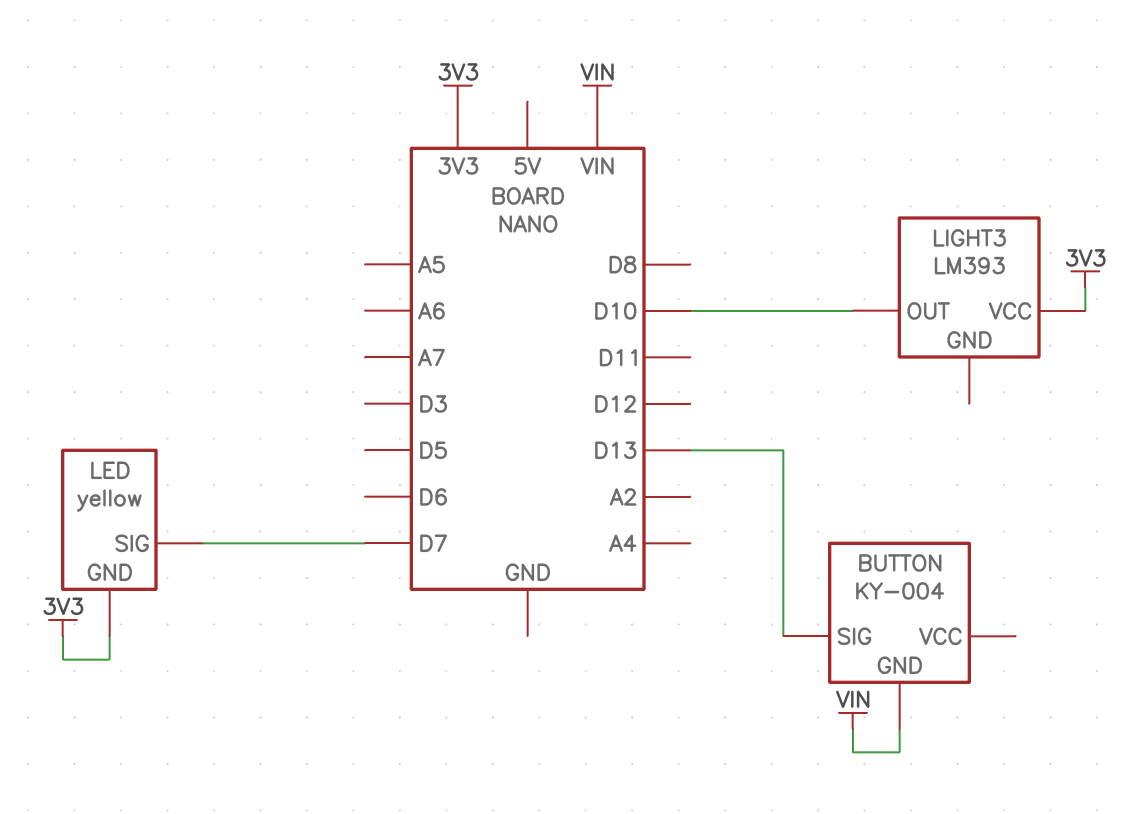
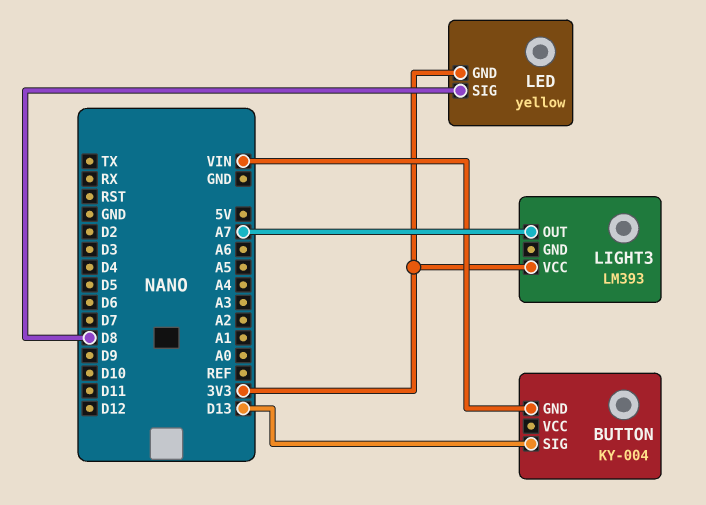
LED pin SIG: D7 -> D8
LIGHT3 pin OUT: D10 -> A7

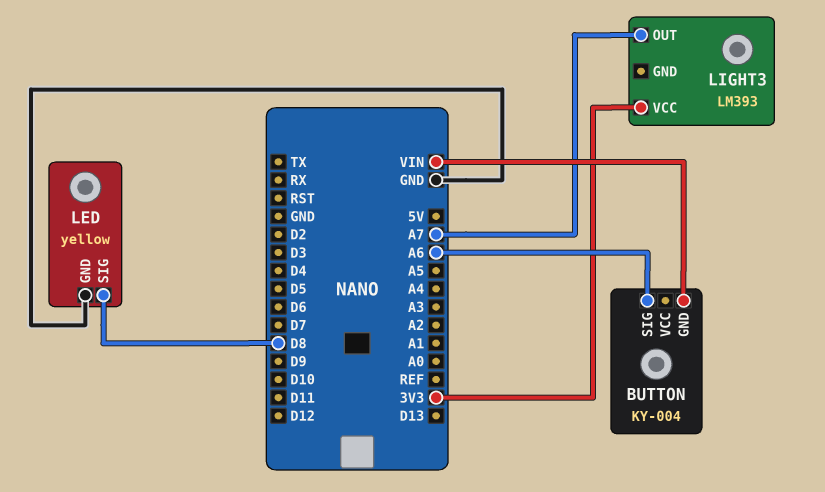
BUTTON pin SIG: D13 -> A6
LED pin GND: 3V3 -> GND

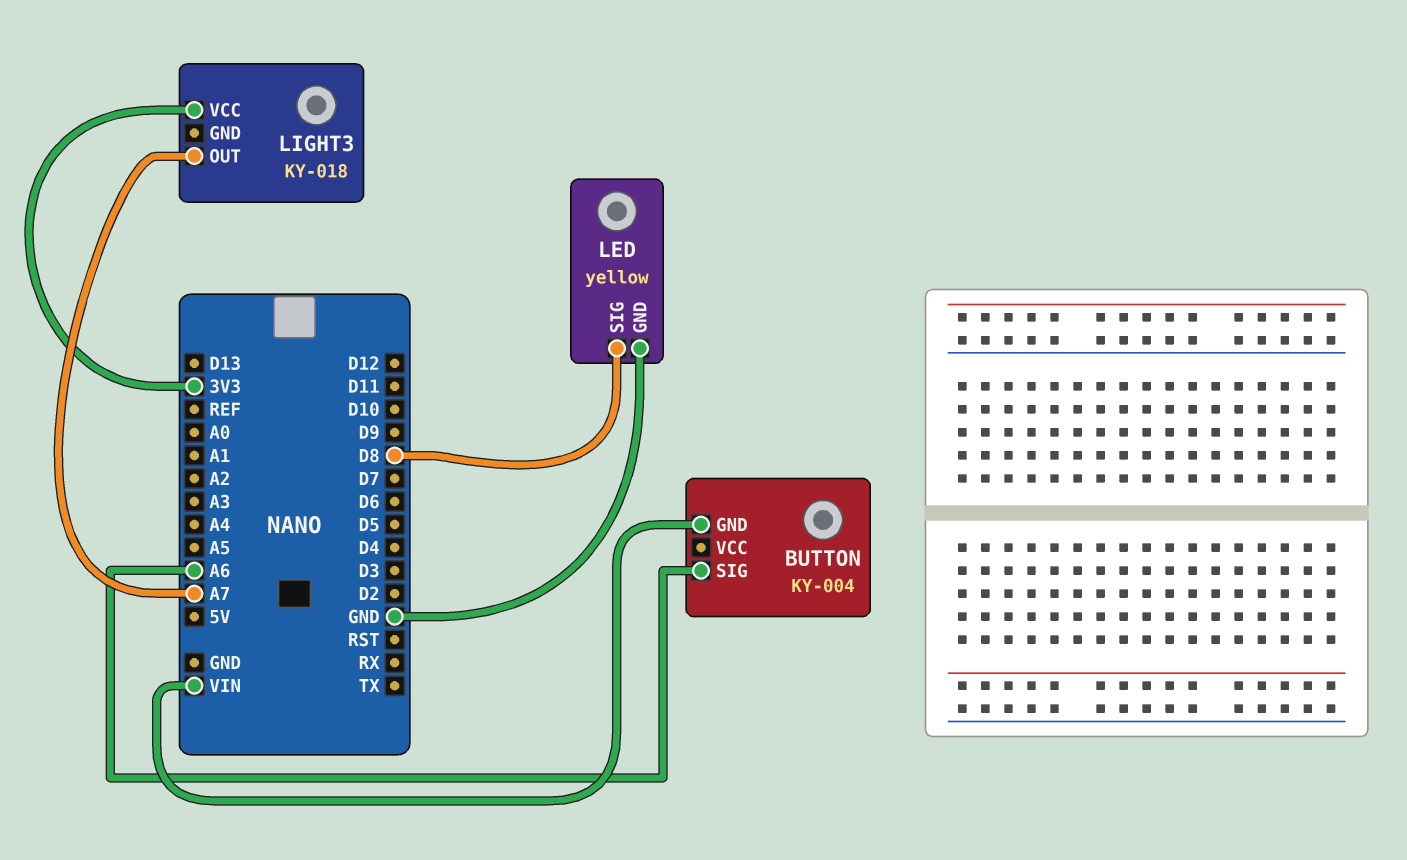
LIGHT3: LM393 -> KY-018

